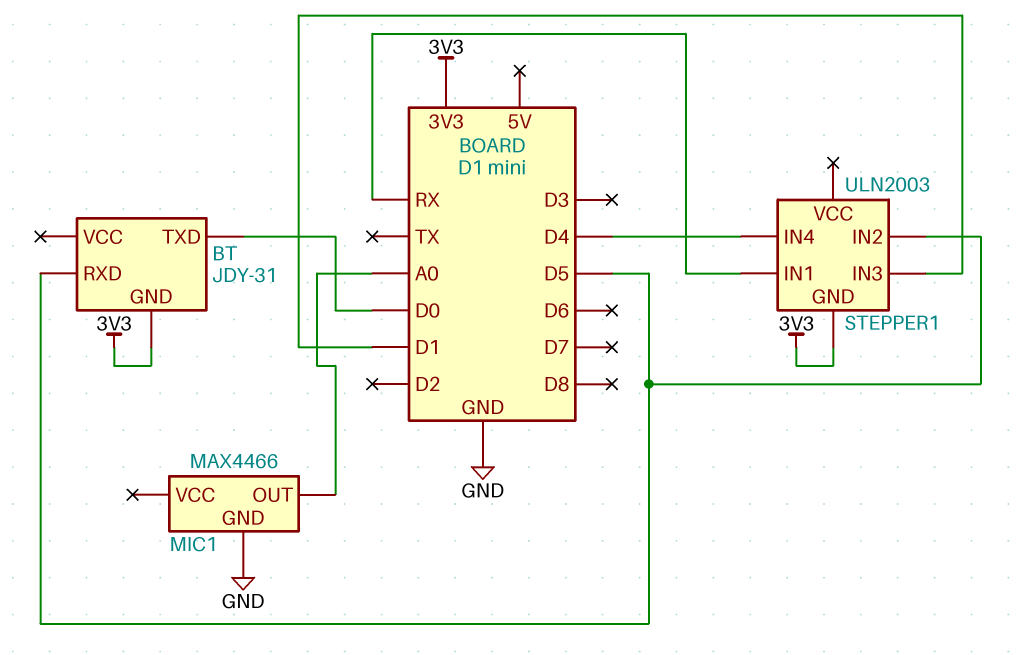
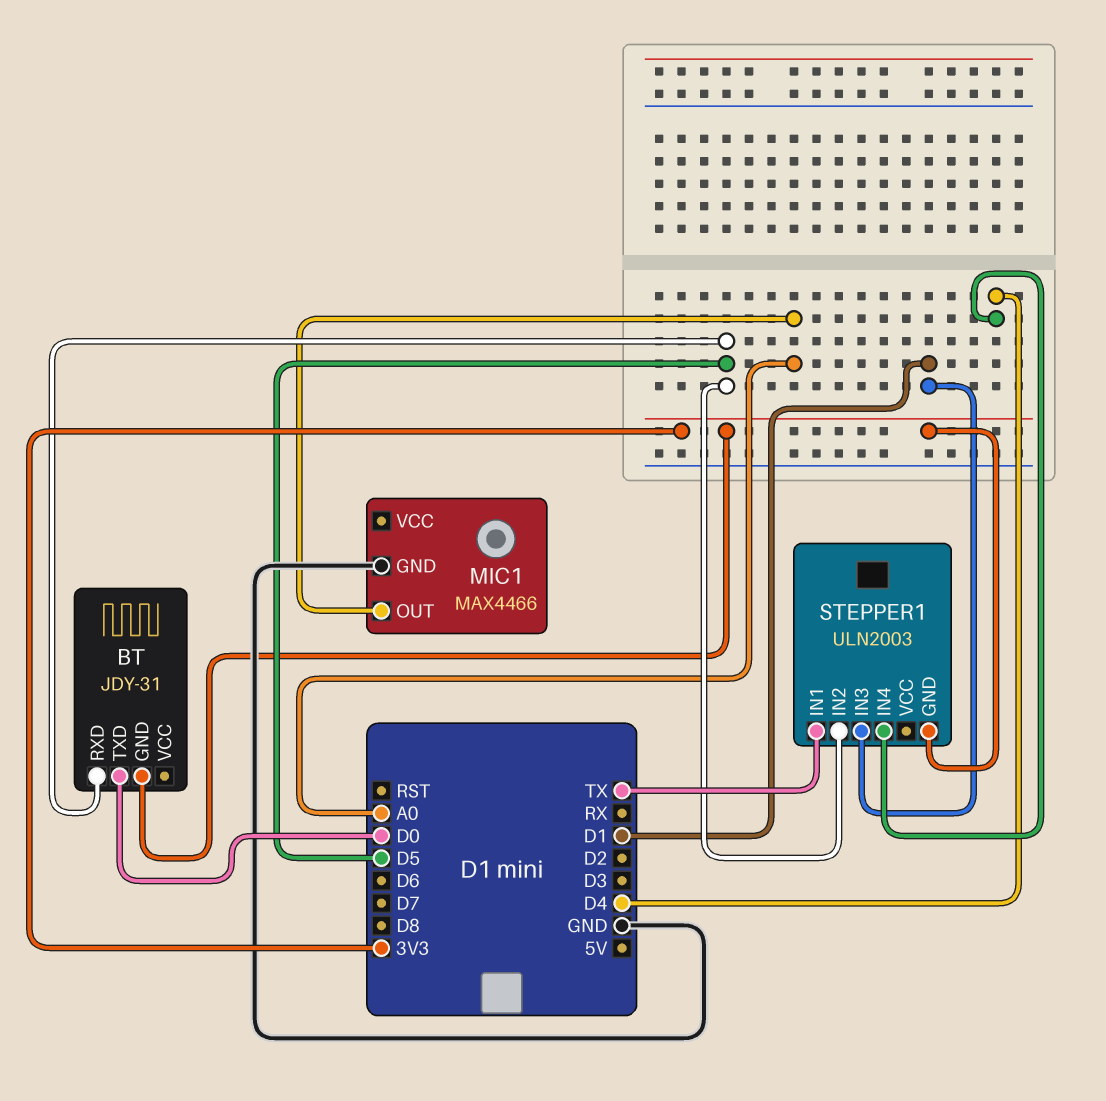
STEPPER1 pin IN1: RX -> TX

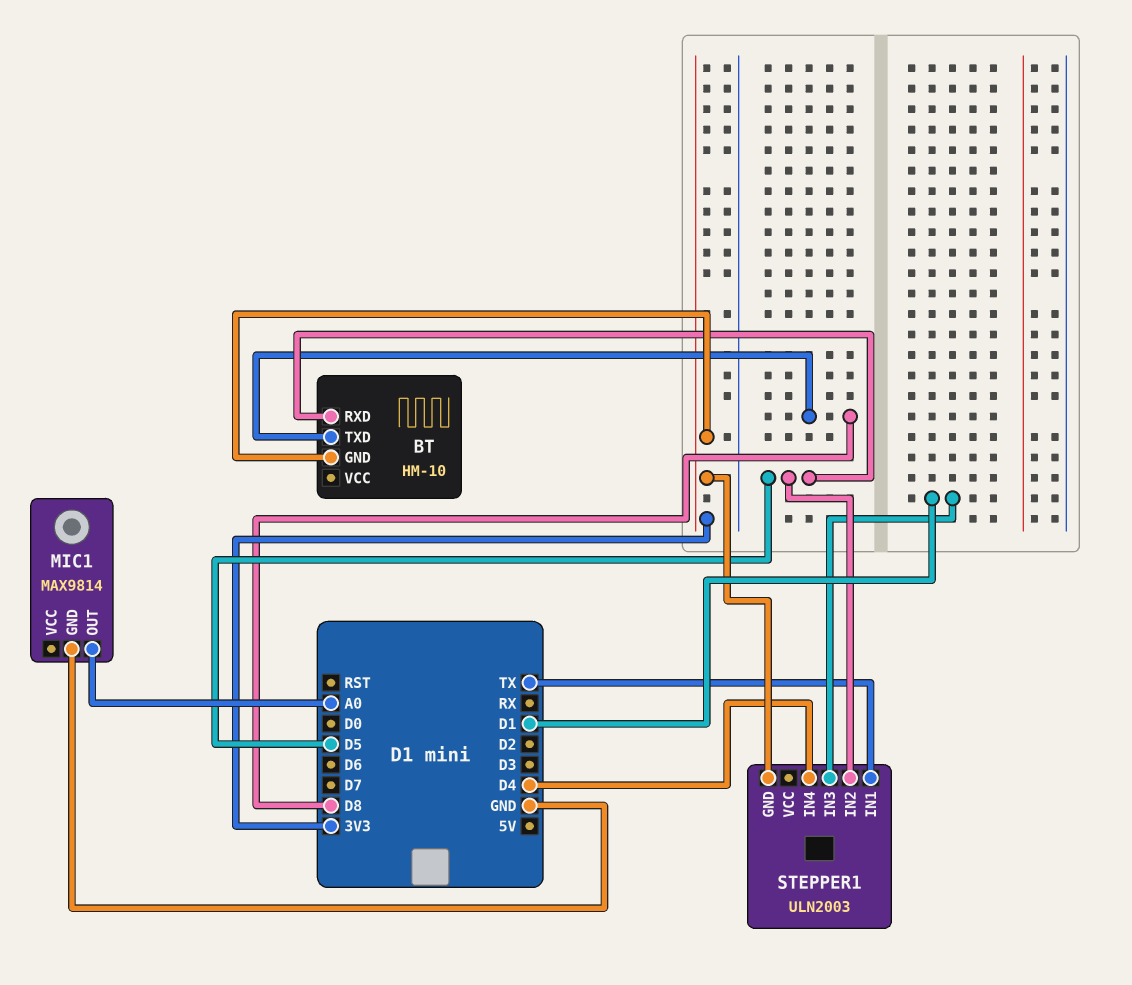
BT: JDY-31 -> HM-10
BT pin TXD: D0 -> D8
MIC1: MAX4466 -> MAX9814

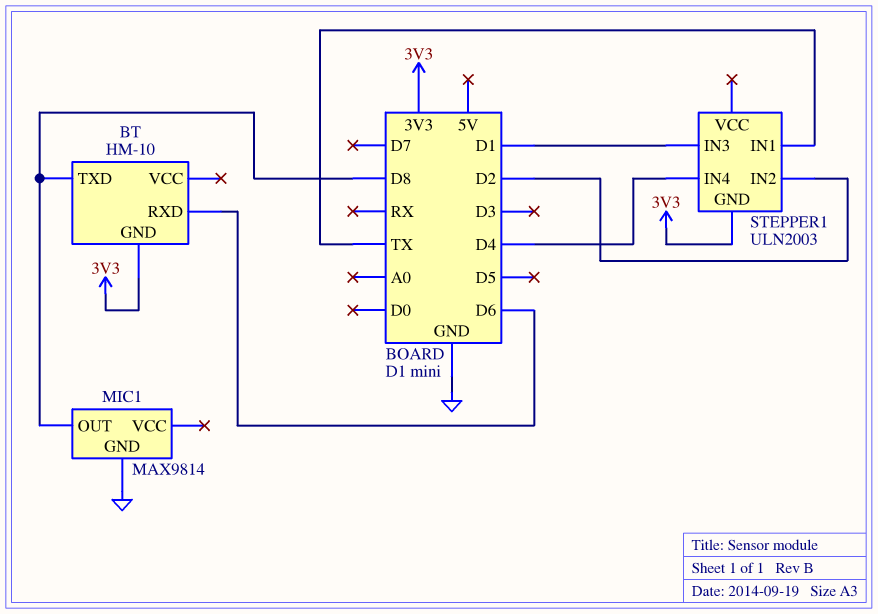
BT pin RXD: D5 -> D6
MIC1 pin OUT: A0 -> D8
STEPPER1 pin IN2: D5 -> D2

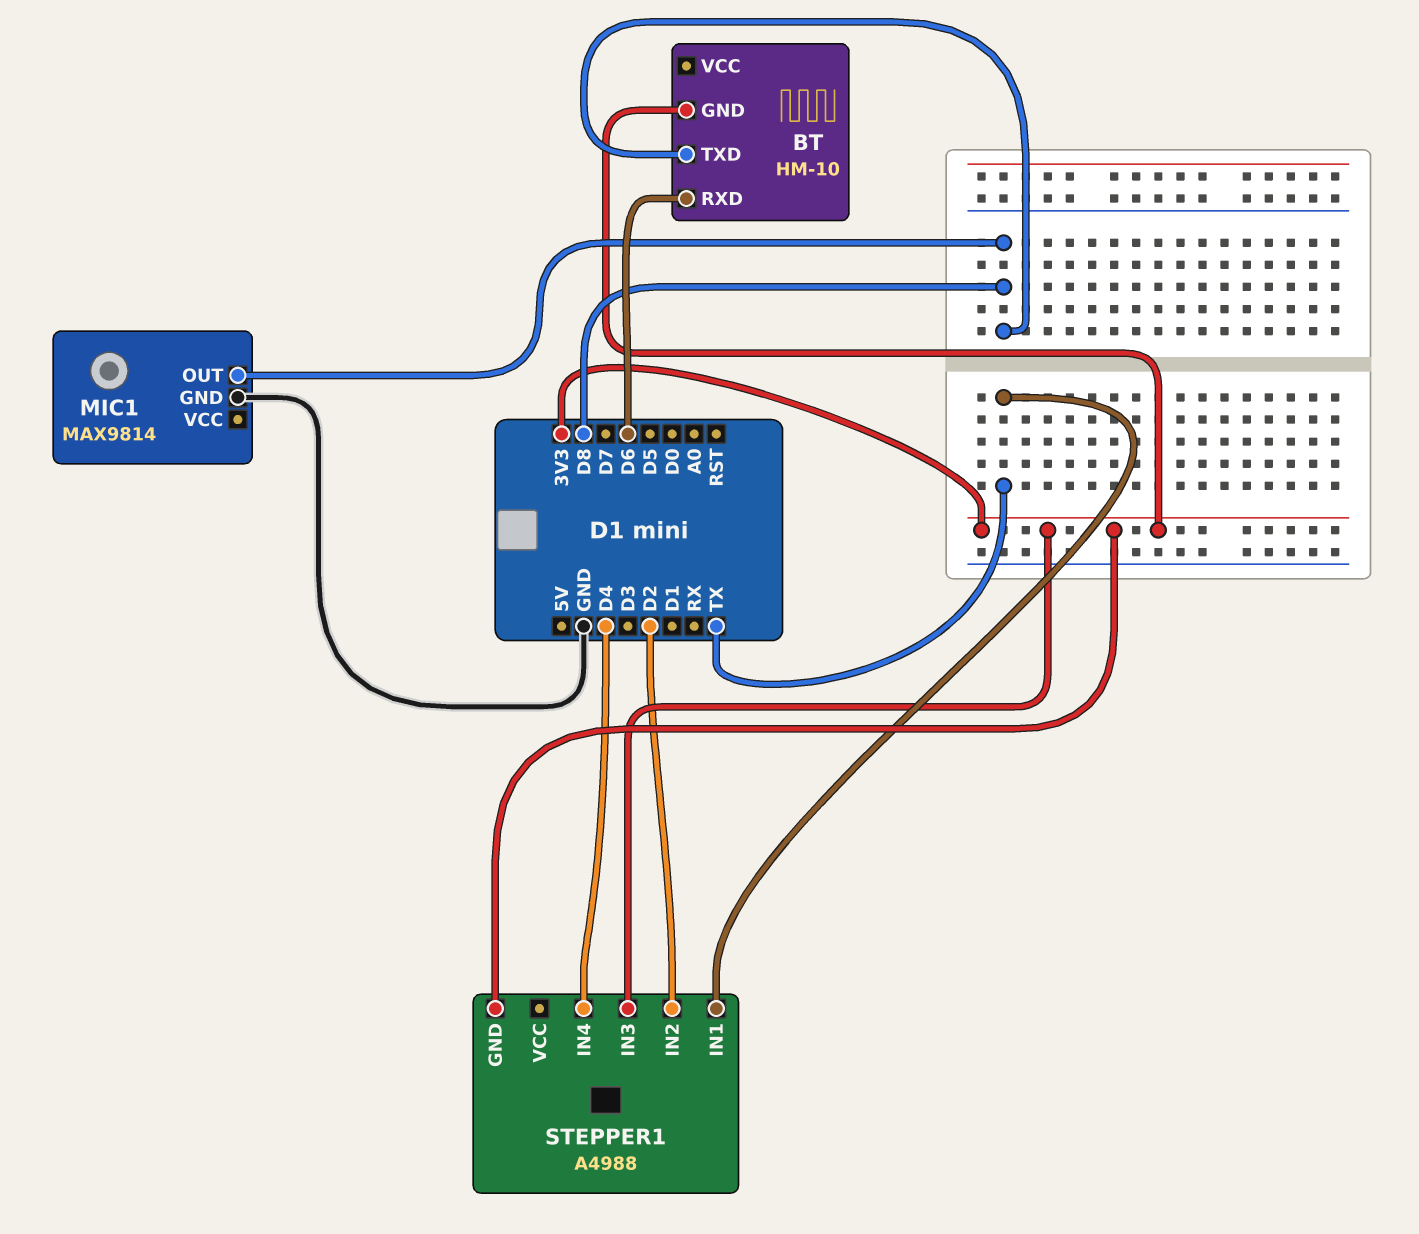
STEPPER1: ULN2003 -> A4988
STEPPER1 pin IN3: D1 -> 3V3

